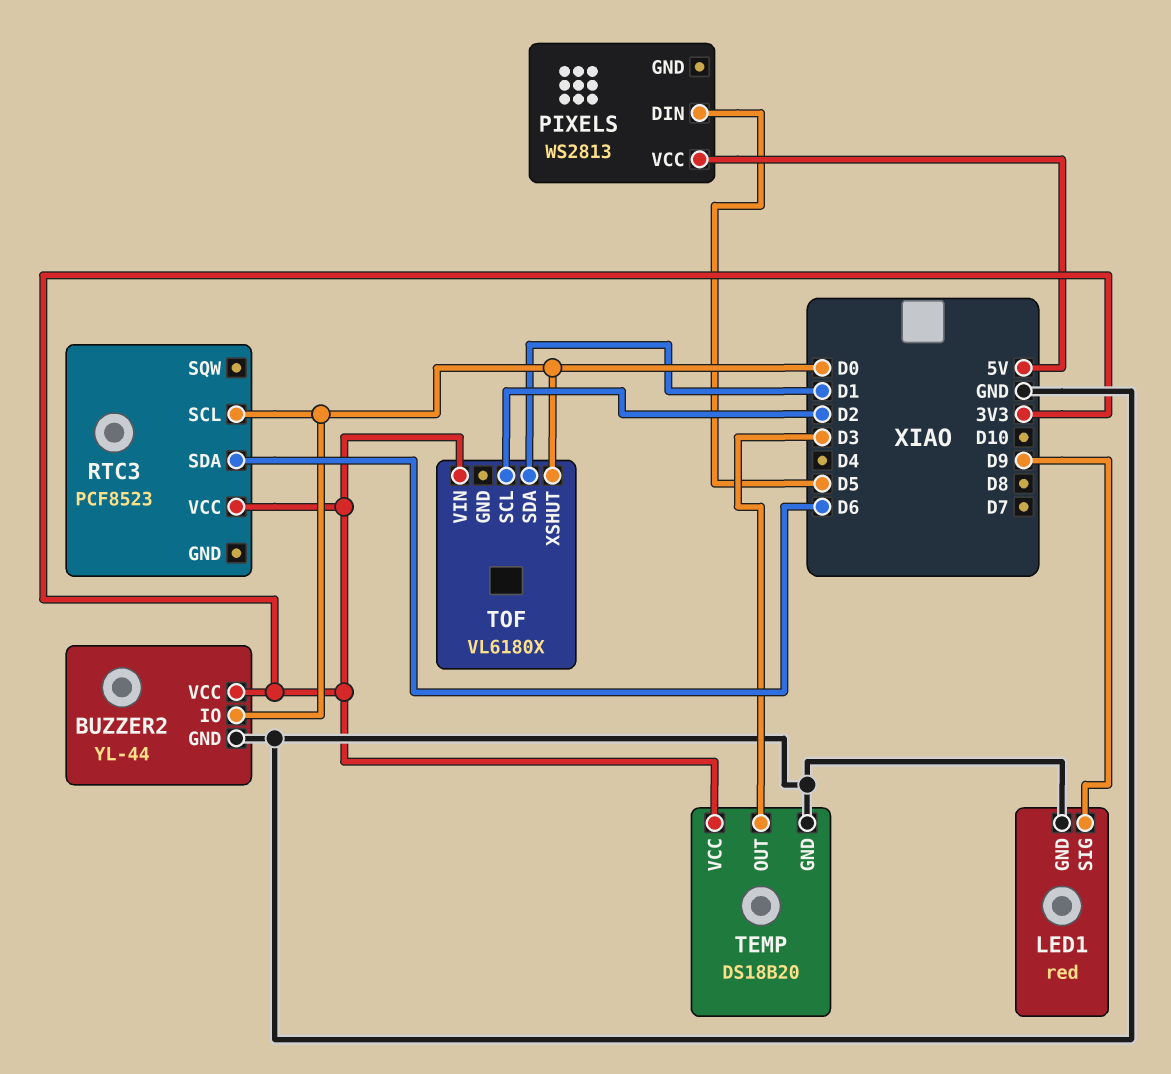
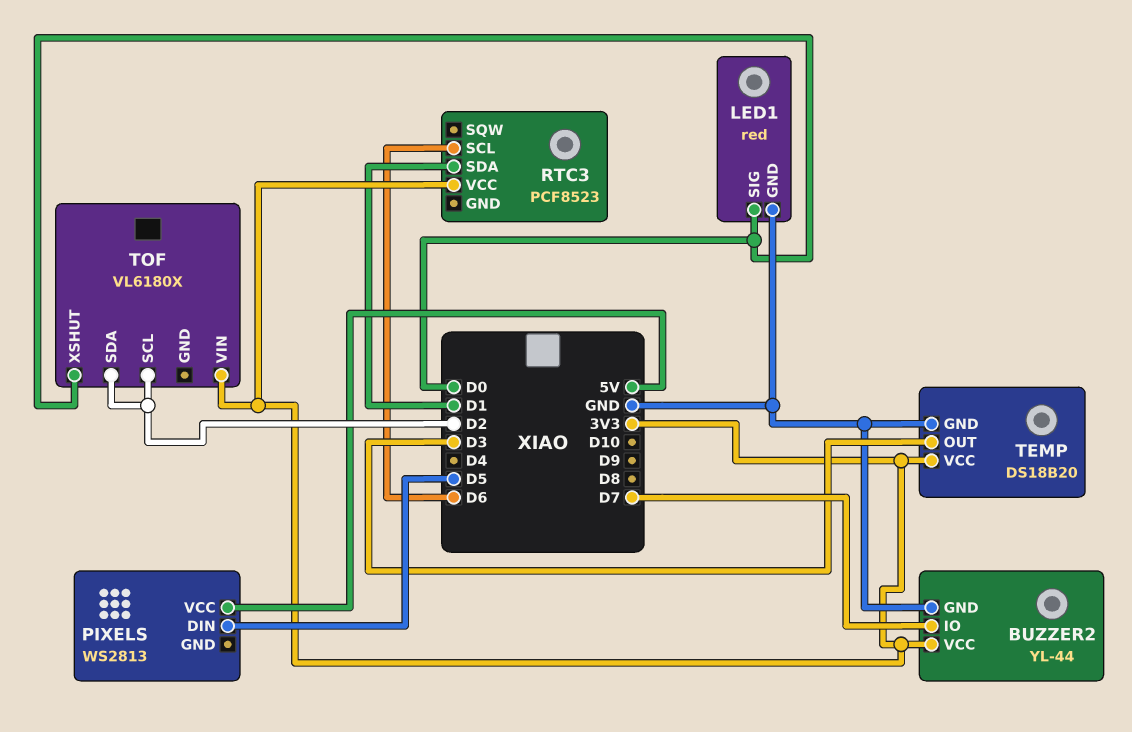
BUZZER2 pin IO: D0 -> D7
LED1 pin SIG: D9 -> D0
RTC3 pin SCL: D0 -> D6
RTC3 pin SDA: D6 -> D1
TOF pin SDA: D1 -> D2

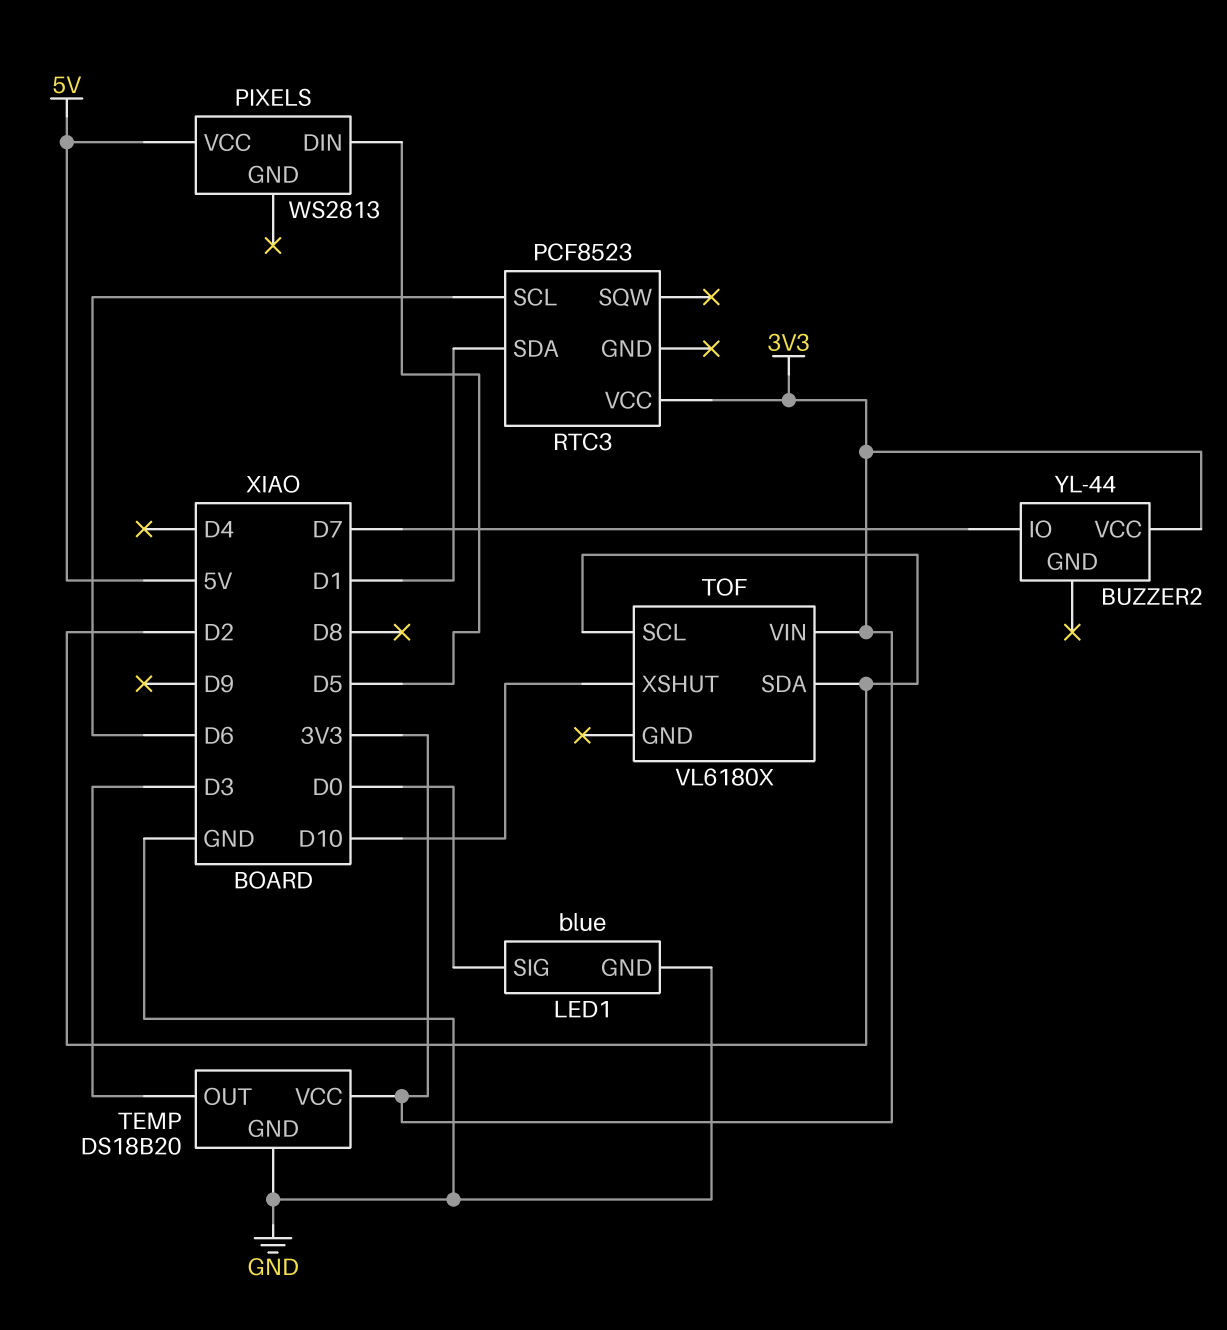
BUZZER2 pin GND: GND -> none
LED1: red -> blue
TOF pin XSHUT: D0 -> D10

